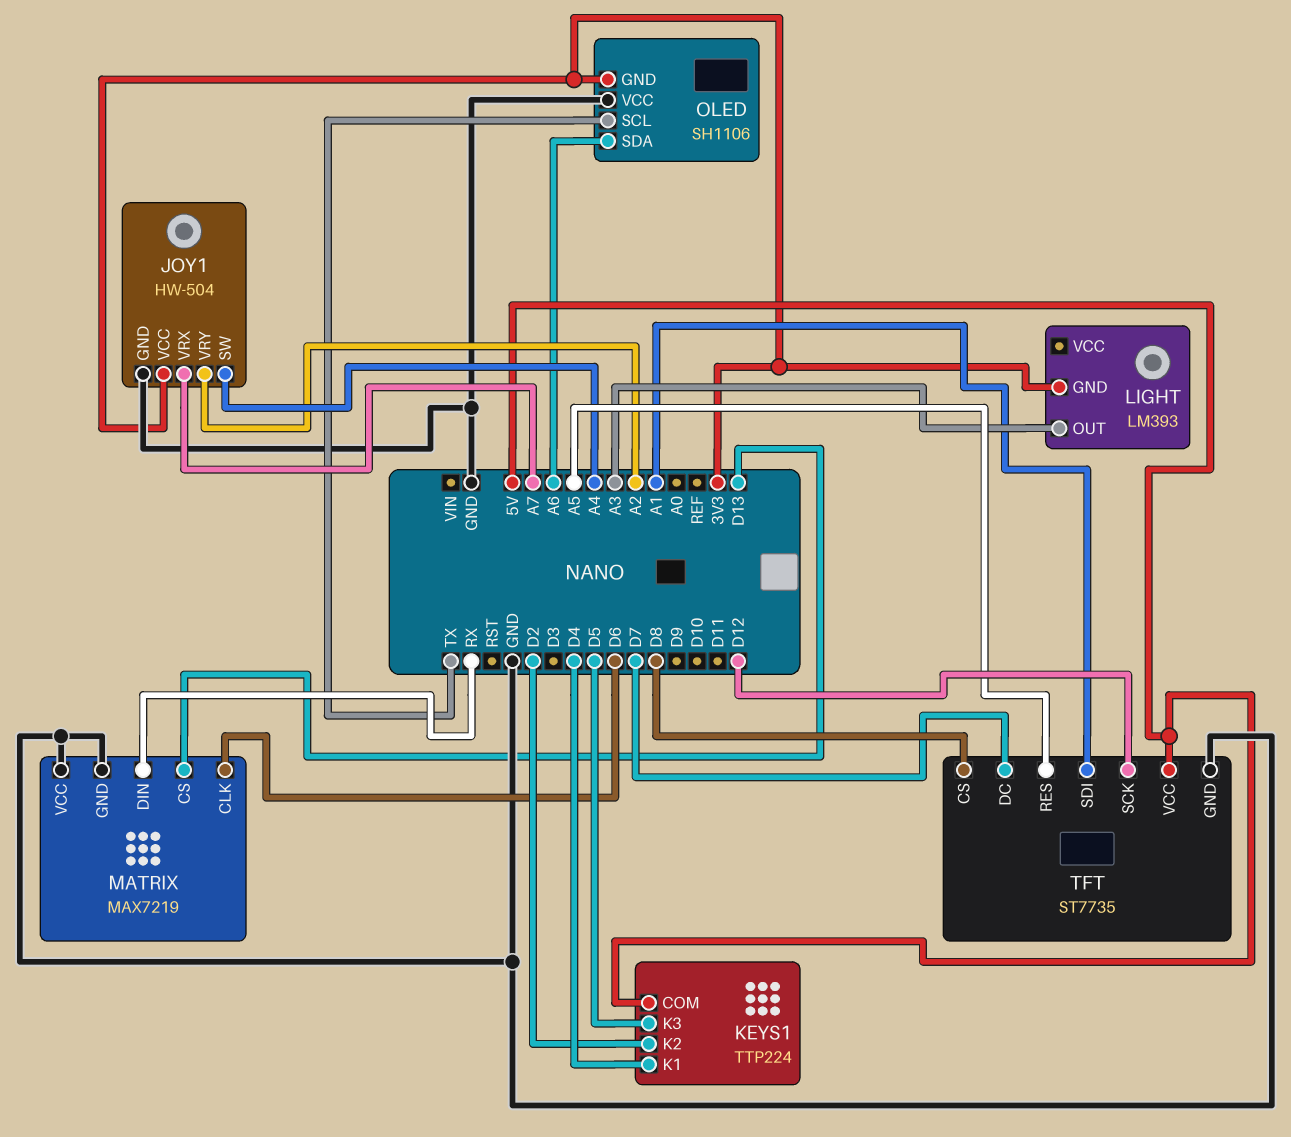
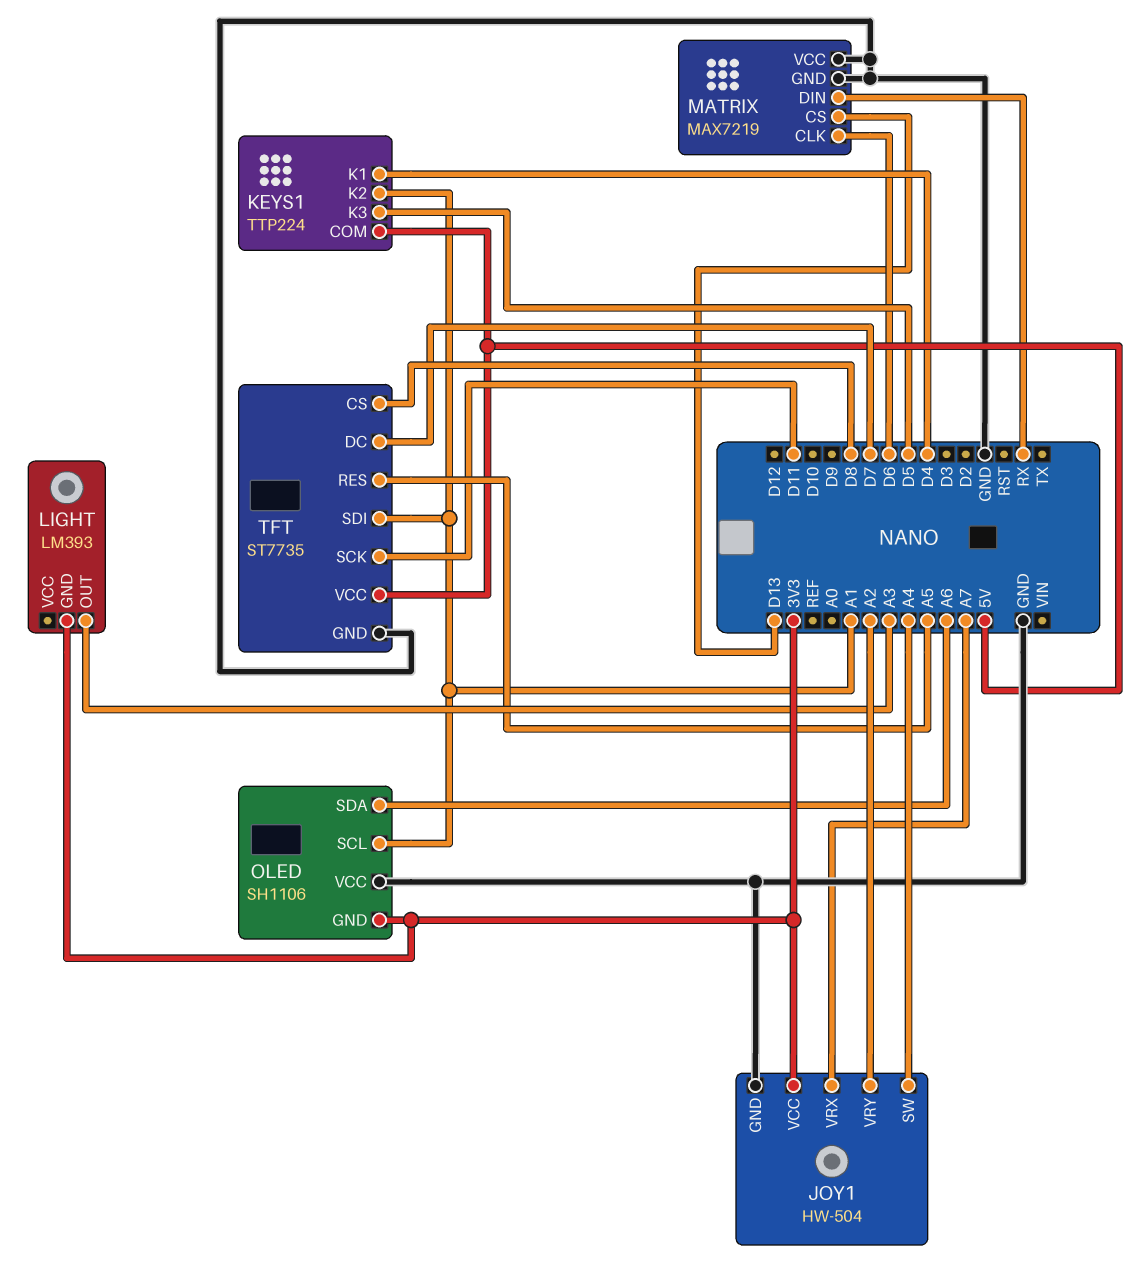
KEYS1 pin K2: D2 -> A1
OLED pin SCL: TX -> A1
TFT pin SCK: D12 -> D11

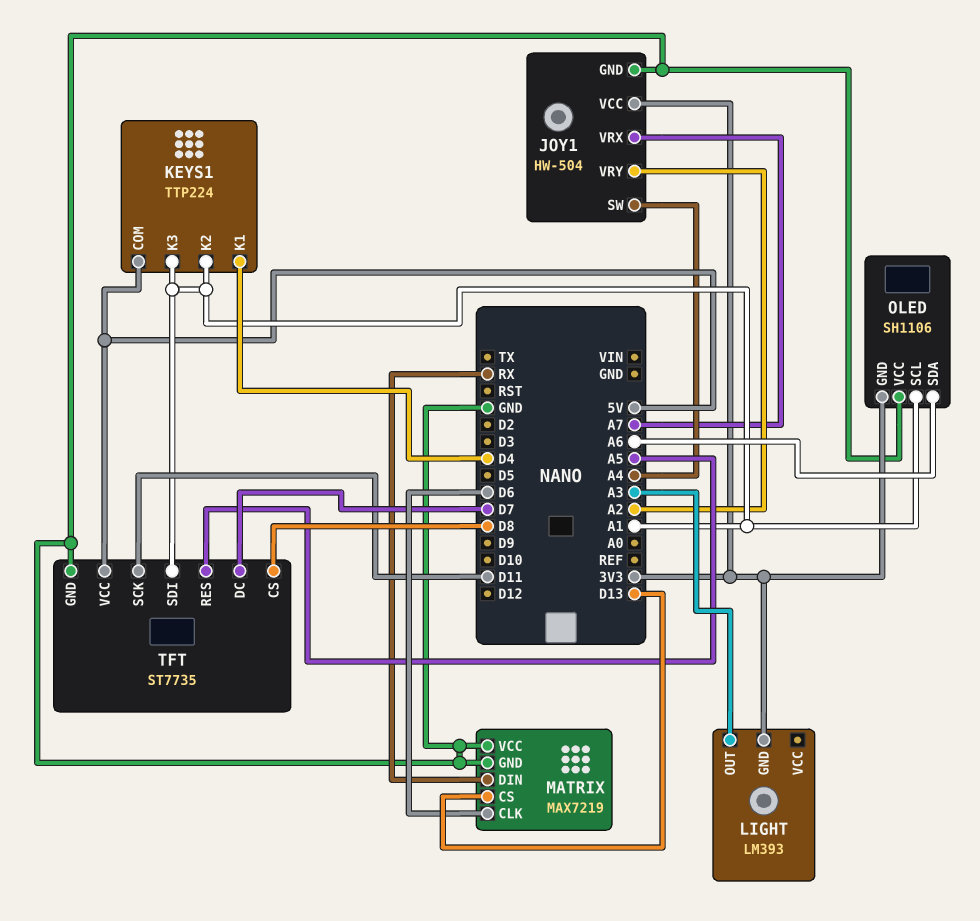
KEYS1 pin K3: D5 -> A1

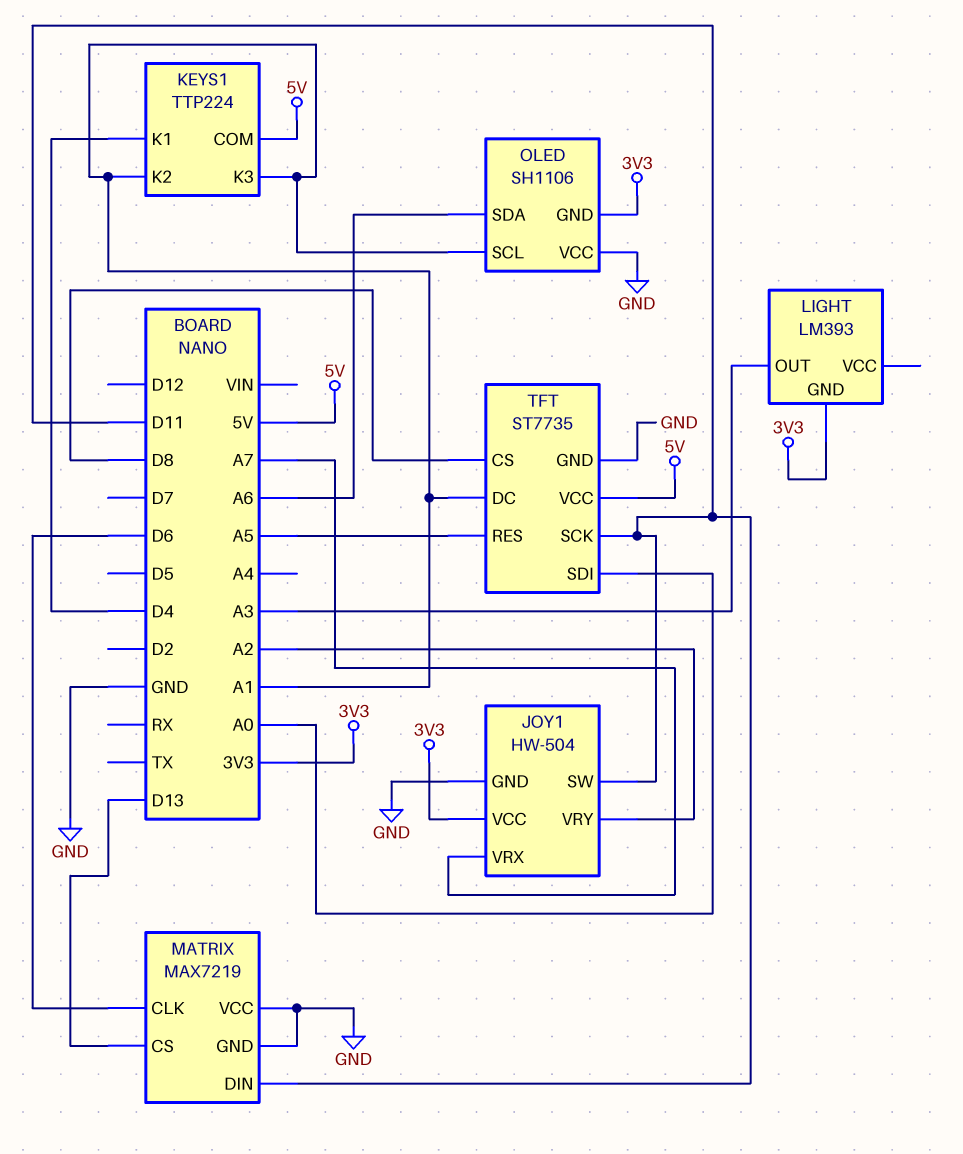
JOY1 pin SW: A4 -> D11
MATRIX pin DIN: RX -> D11
TFT pin DC: D7 -> A1
TFT pin SDI: A1 -> A0

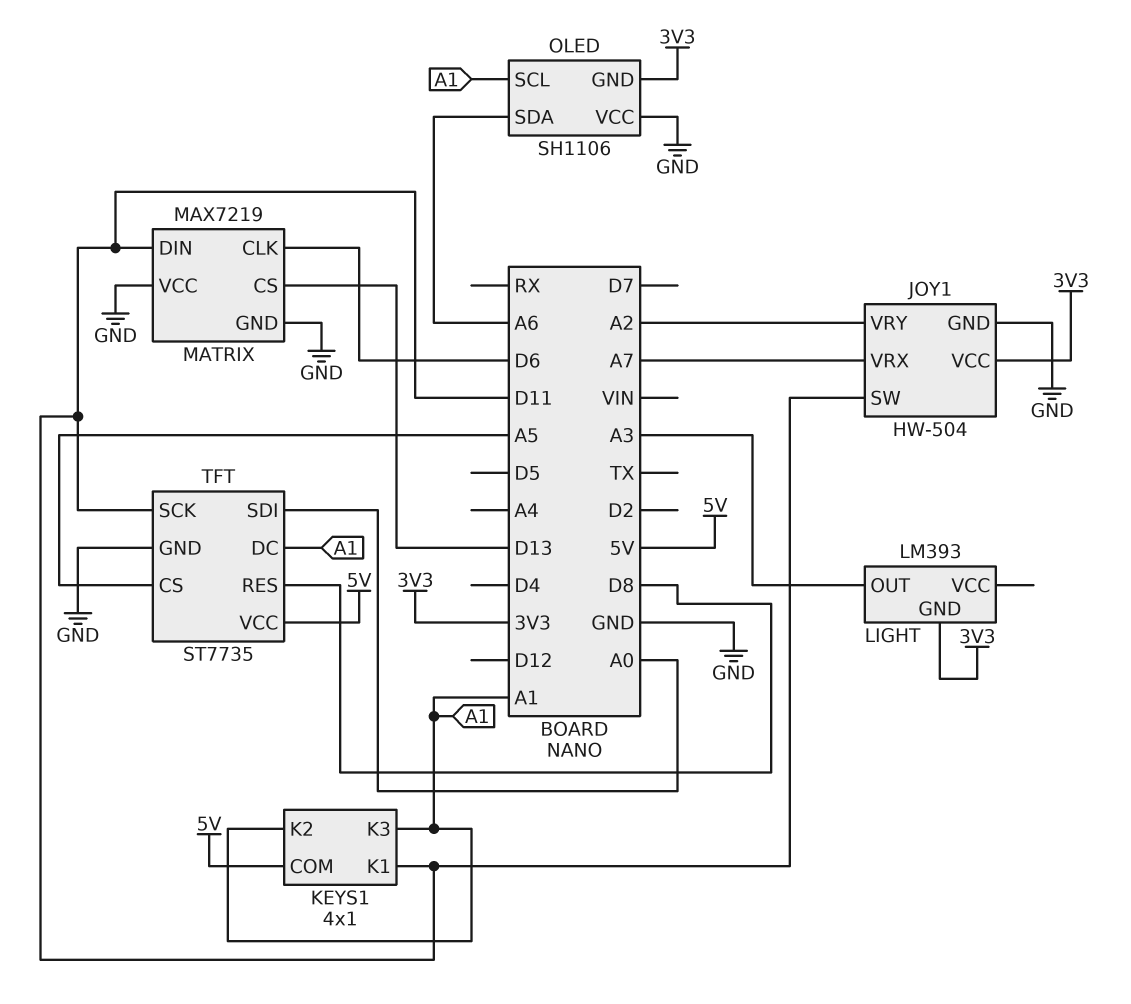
KEYS1: TTP224 -> 4x1
KEYS1 pin K1: D4 -> D11
TFT pin CS: D8 -> A5
TFT pin RES: A5 -> D8

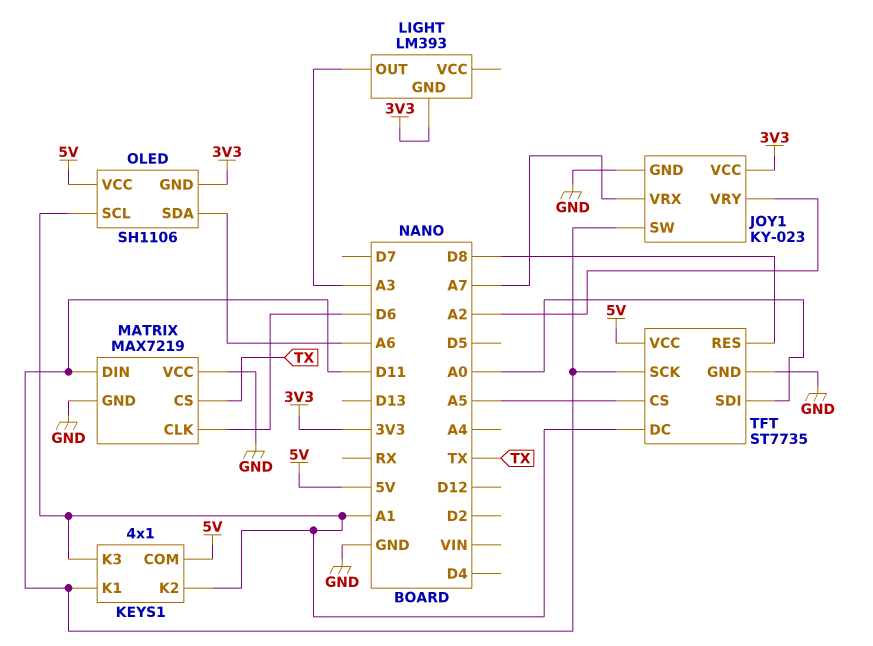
JOY1: HW-504 -> KY-023
MATRIX pin CS: D13 -> TX
OLED pin VCC: GND -> 5V

